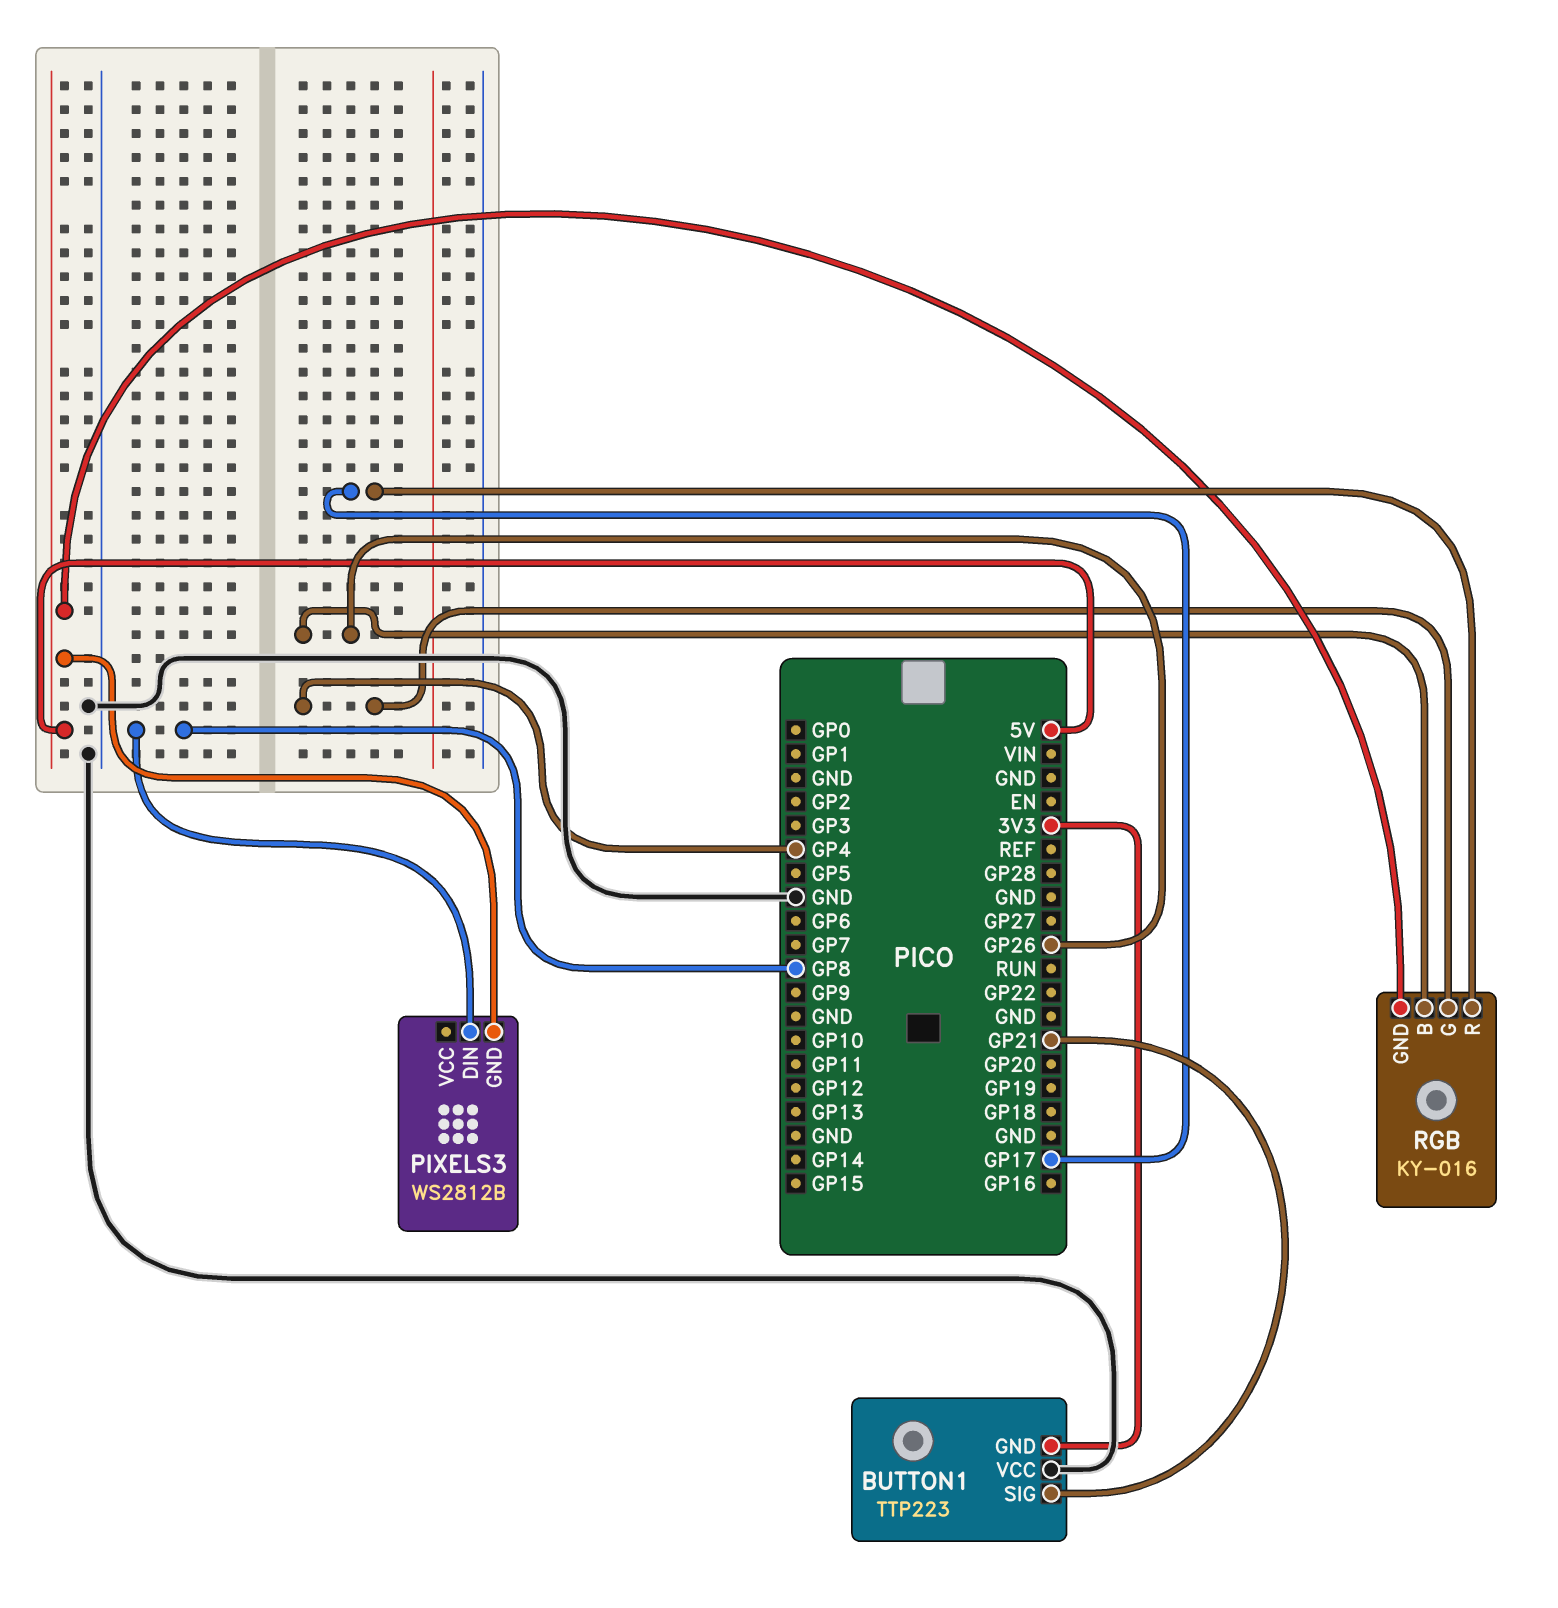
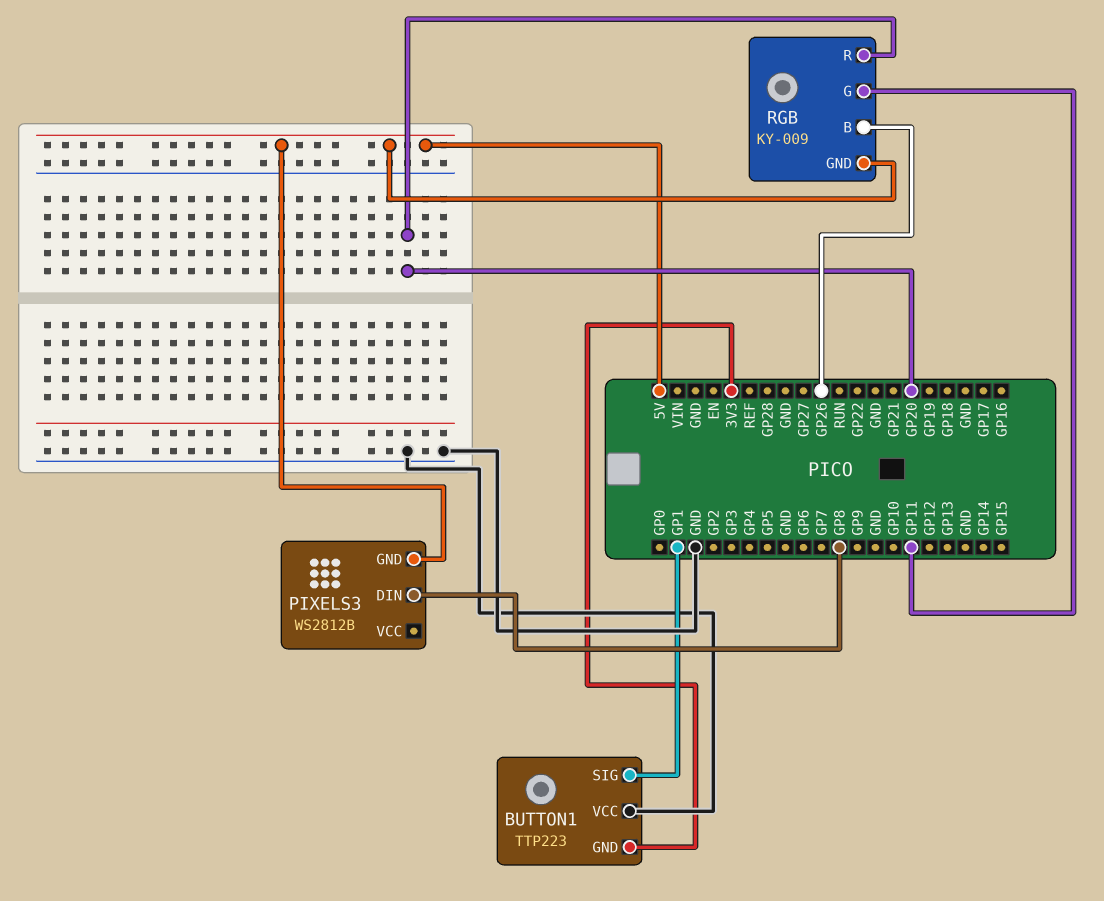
BUTTON1 pin SIG: GP21 -> GP1
RGB: KY-016 -> KY-009
RGB pin G: GP4 -> GP11
RGB pin R: GP17 -> GP20

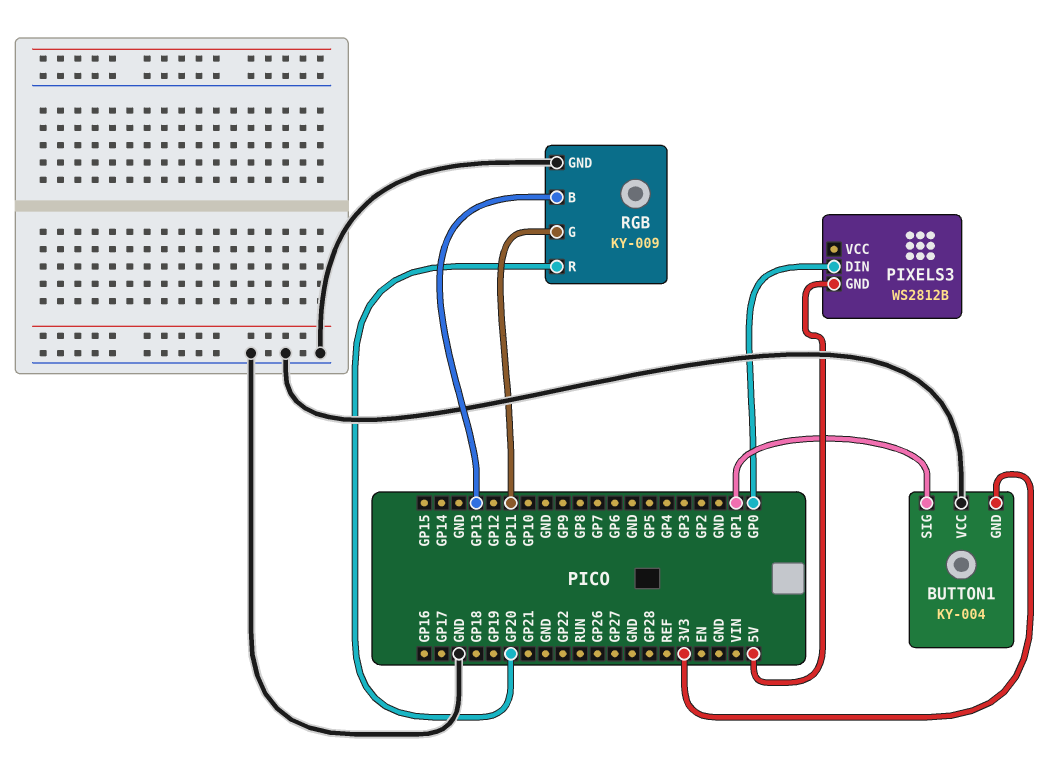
BUTTON1: TTP223 -> KY-004
PIXELS3 pin DIN: GP8 -> GP0
RGB pin B: GP26 -> GP13
RGB pin GND: 5V -> GND

